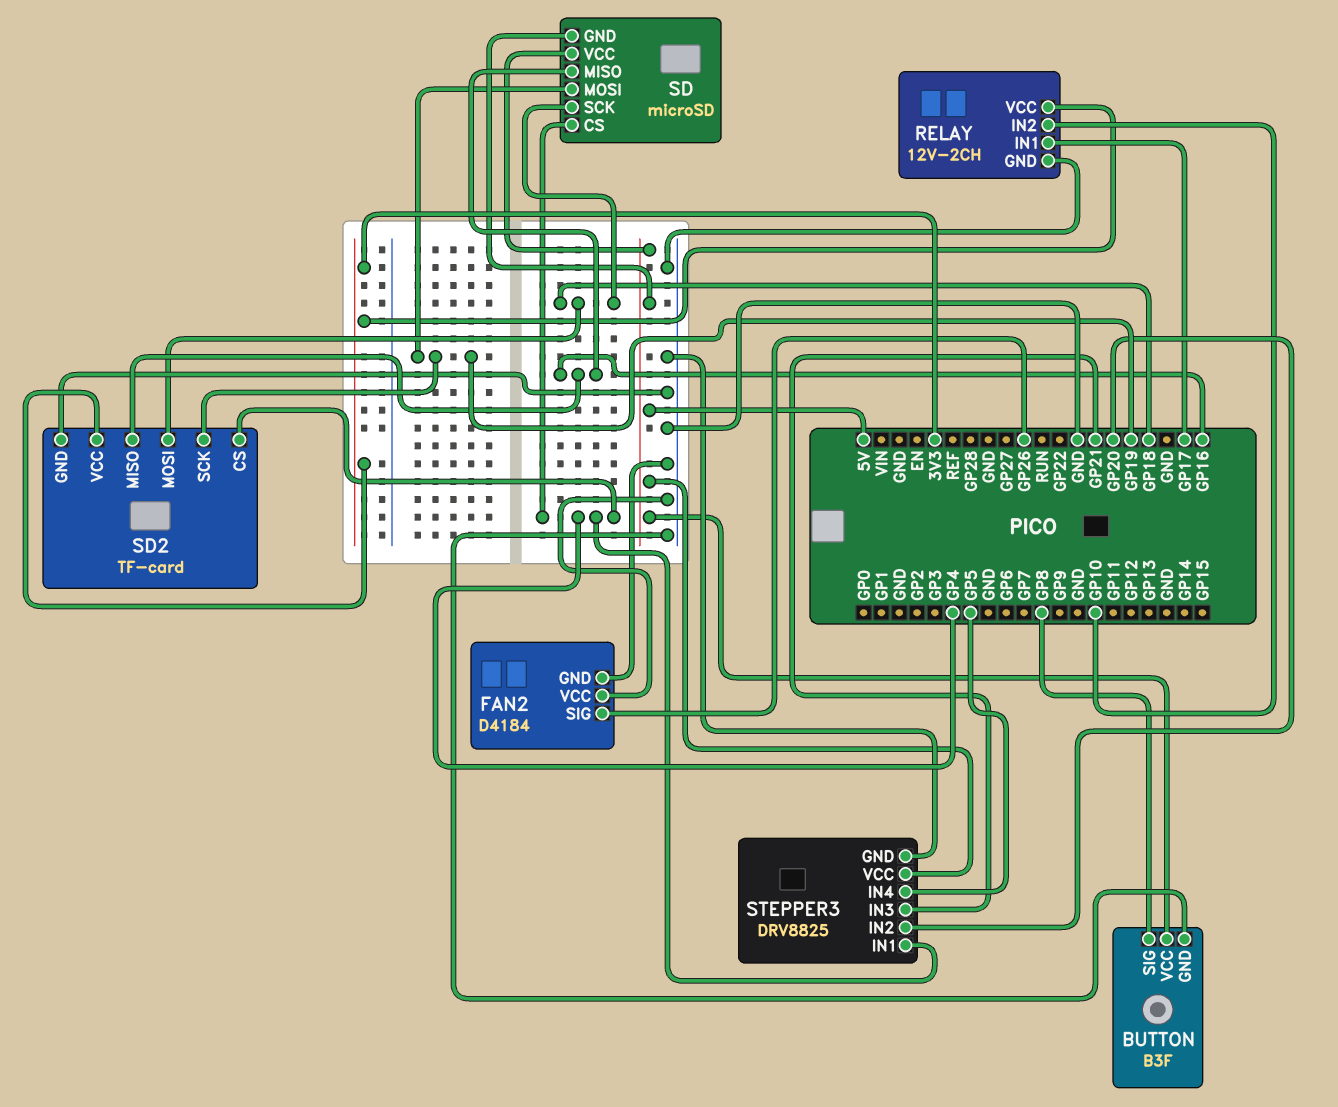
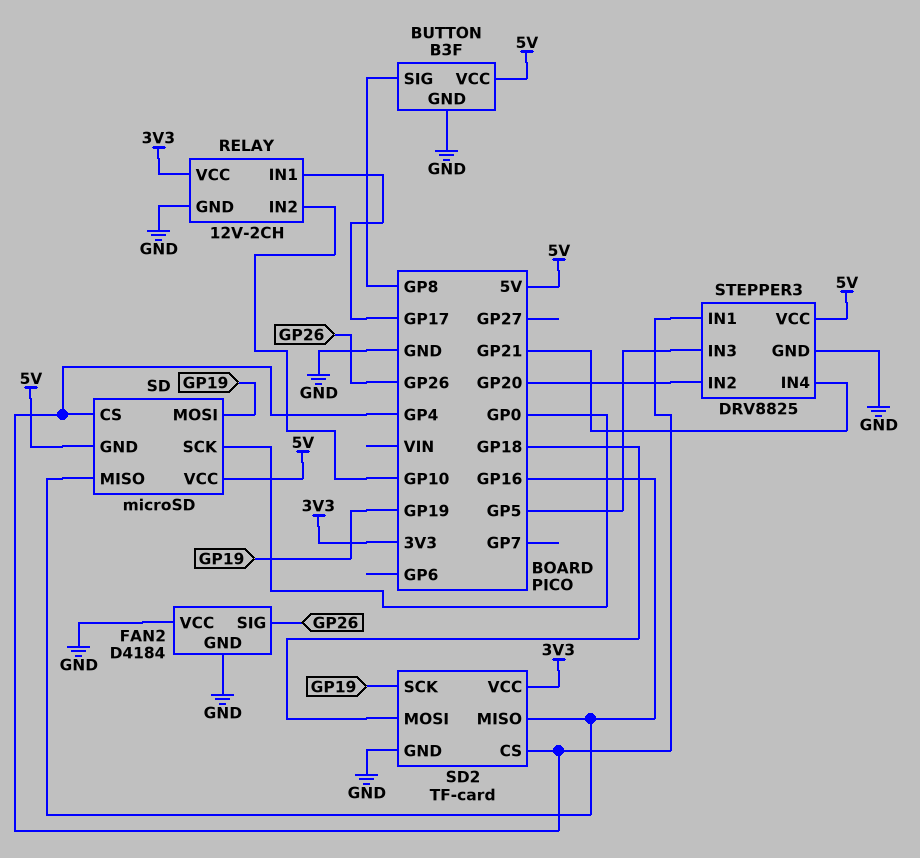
SD pin SCK: GP18 -> GP0
STEPPER3 pin IN3: GP21 -> GP5
STEPPER3 pin IN4: GP5 -> GP21

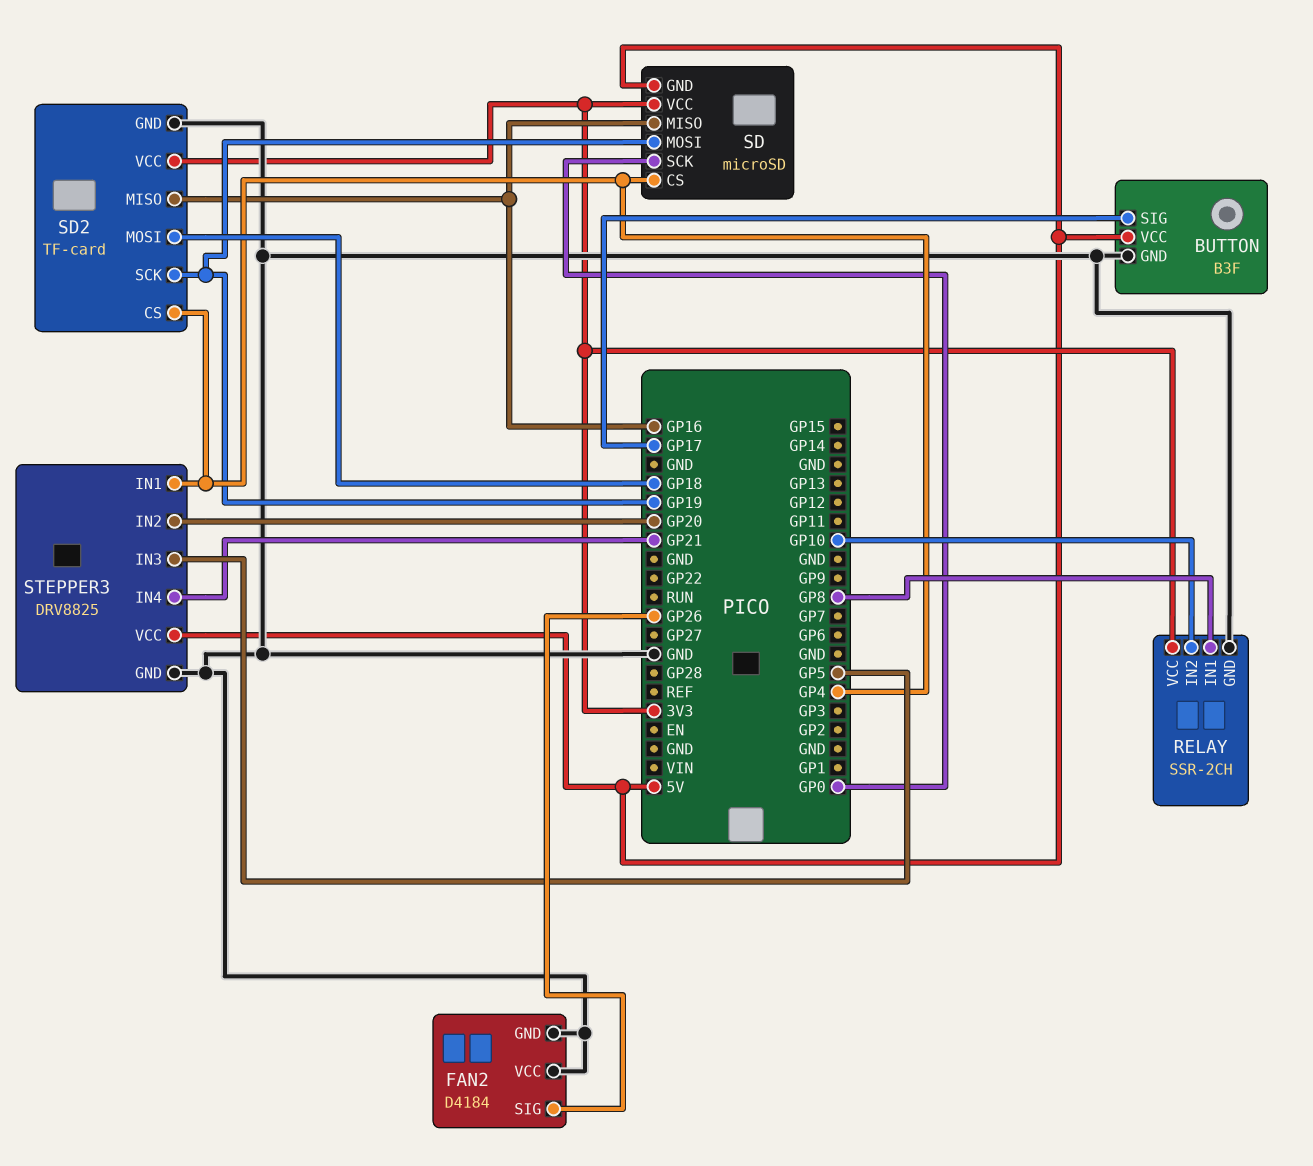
BUTTON pin SIG: GP8 -> GP17
RELAY: 12V-2CH -> SSR-2CH
RELAY pin IN1: GP17 -> GP8
SD pin VCC: 5V -> 3V3

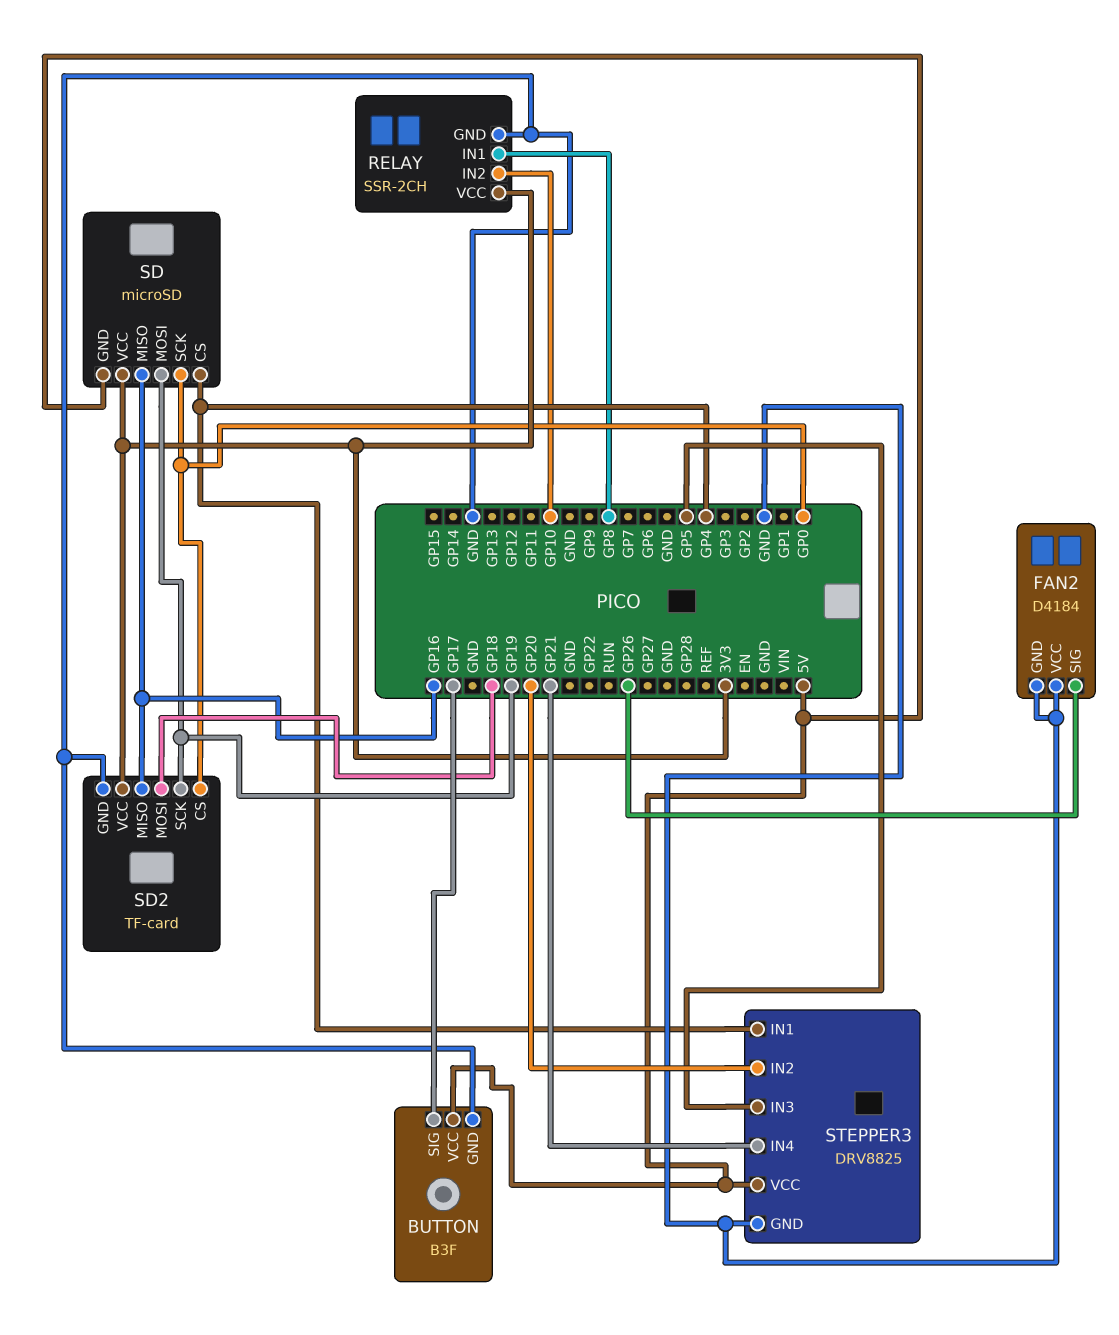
SD2 pin CS: GP4 -> GP0

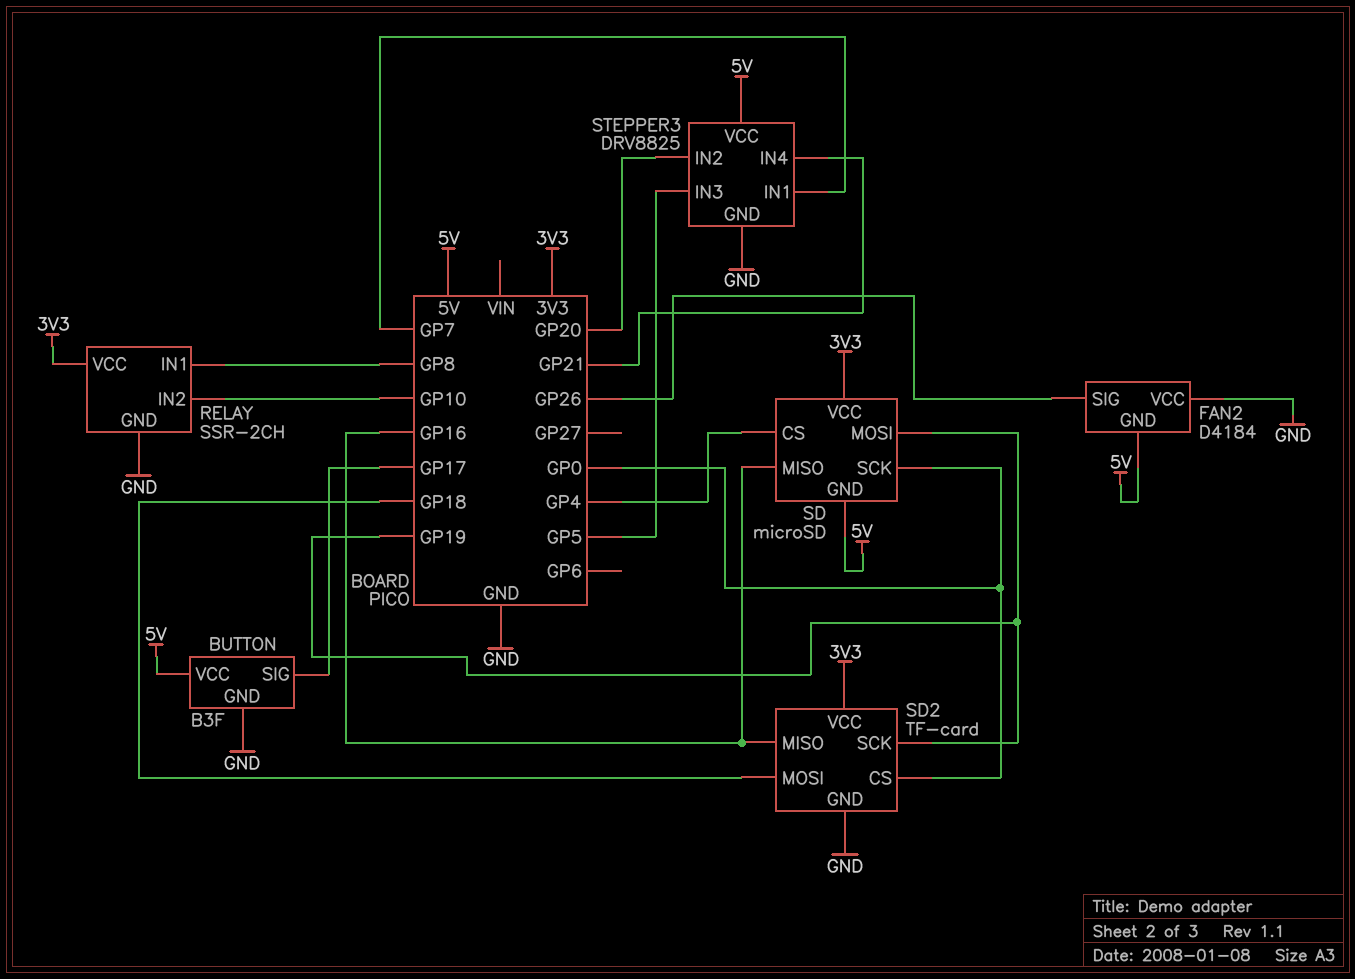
FAN2 pin GND: GND -> 5V
STEPPER3 pin IN1: GP4 -> GP7

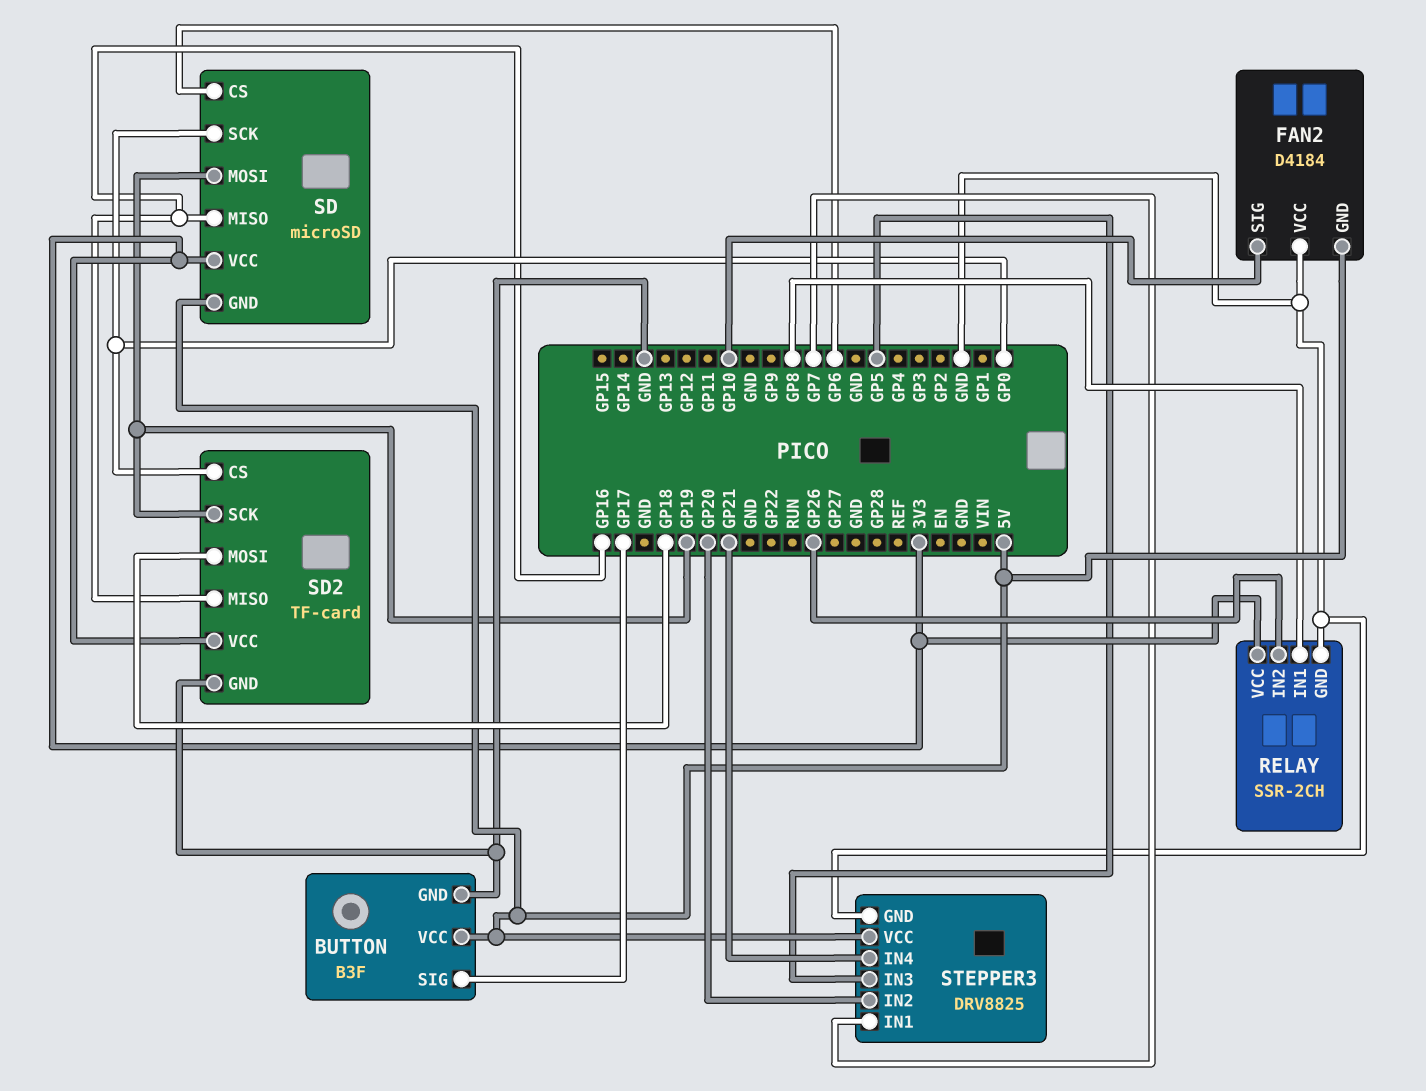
FAN2 pin SIG: GP26 -> GP10
RELAY pin IN2: GP10 -> GP26
SD pin CS: GP4 -> GP6

